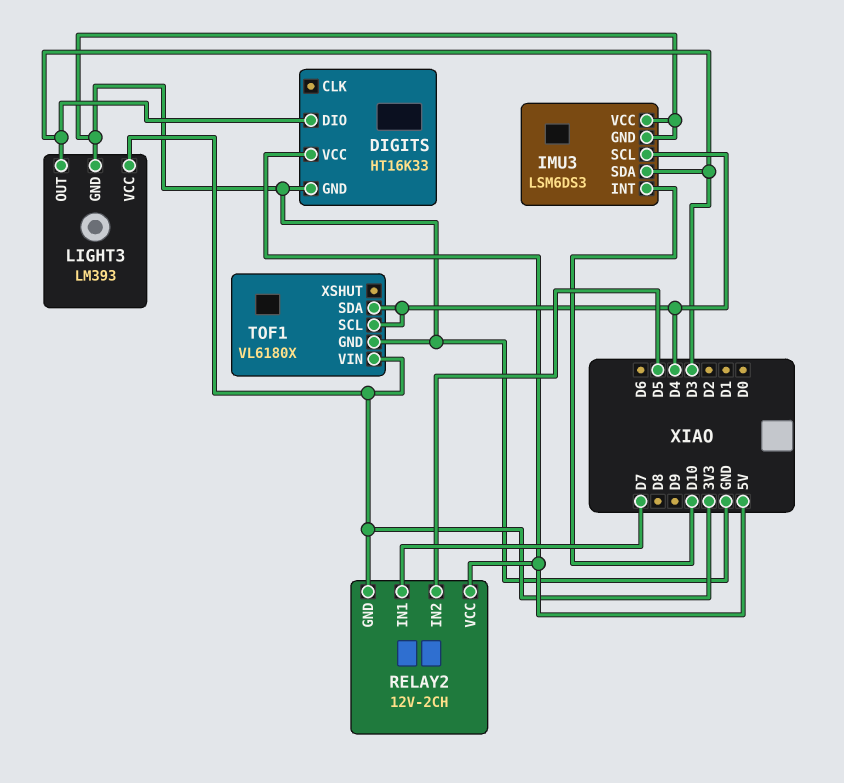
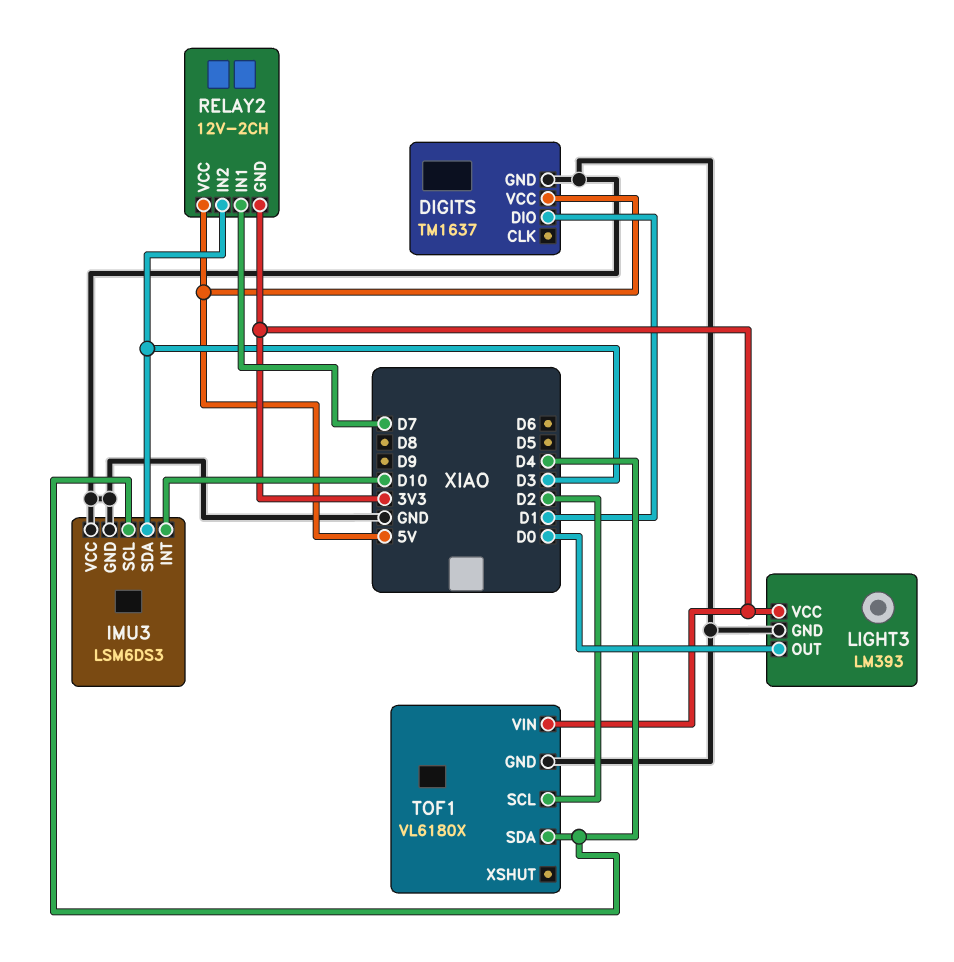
DIGITS: HT16K33 -> TM1637
DIGITS pin DIO: D3 -> D1
LIGHT3 pin OUT: D3 -> D0
RELAY2 pin IN2: D5 -> D3
TOF1 pin SCL: D4 -> D2

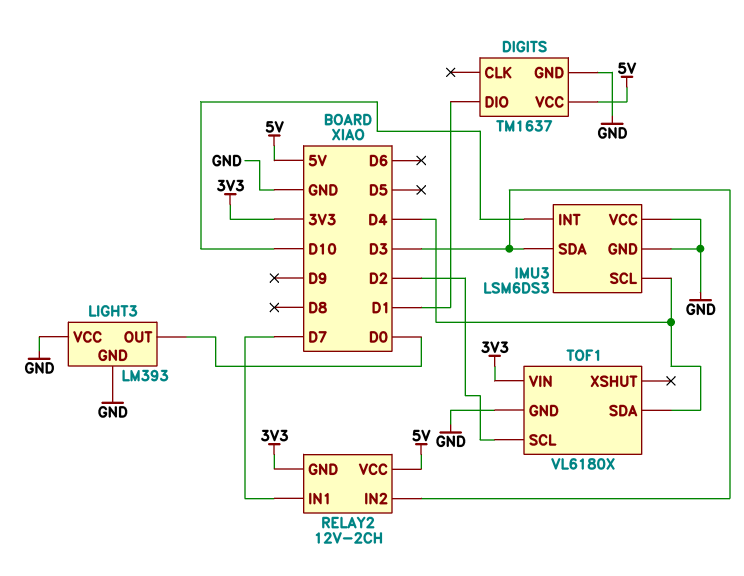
LIGHT3 pin VCC: 3V3 -> GND

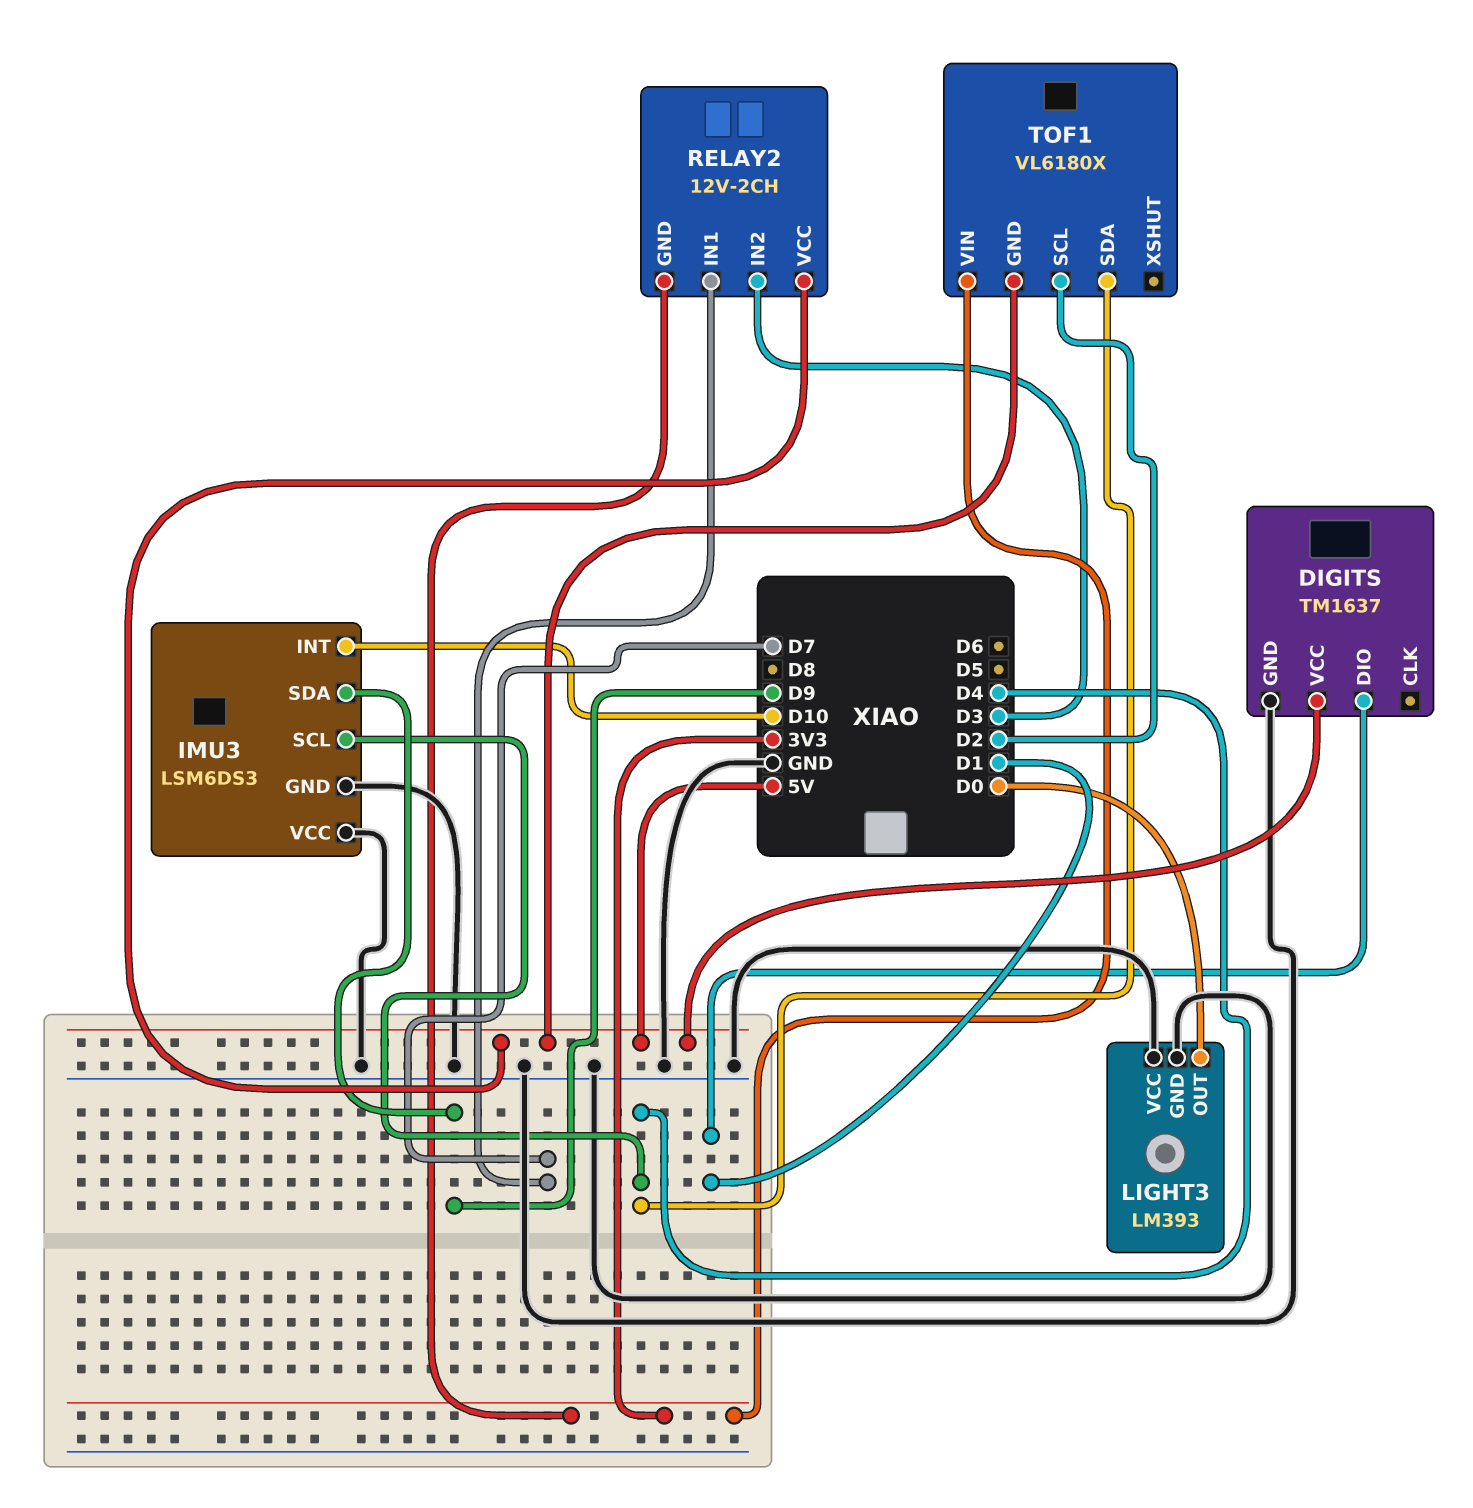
IMU3 pin SDA: D3 -> D9
TOF1 pin GND: GND -> 5V

